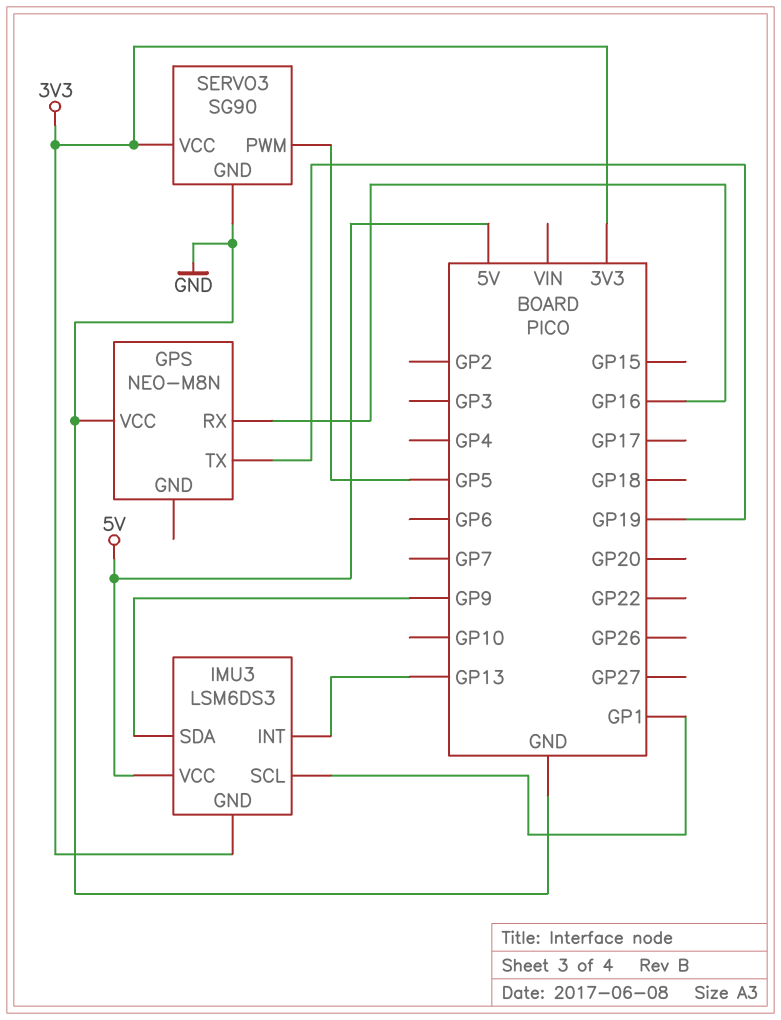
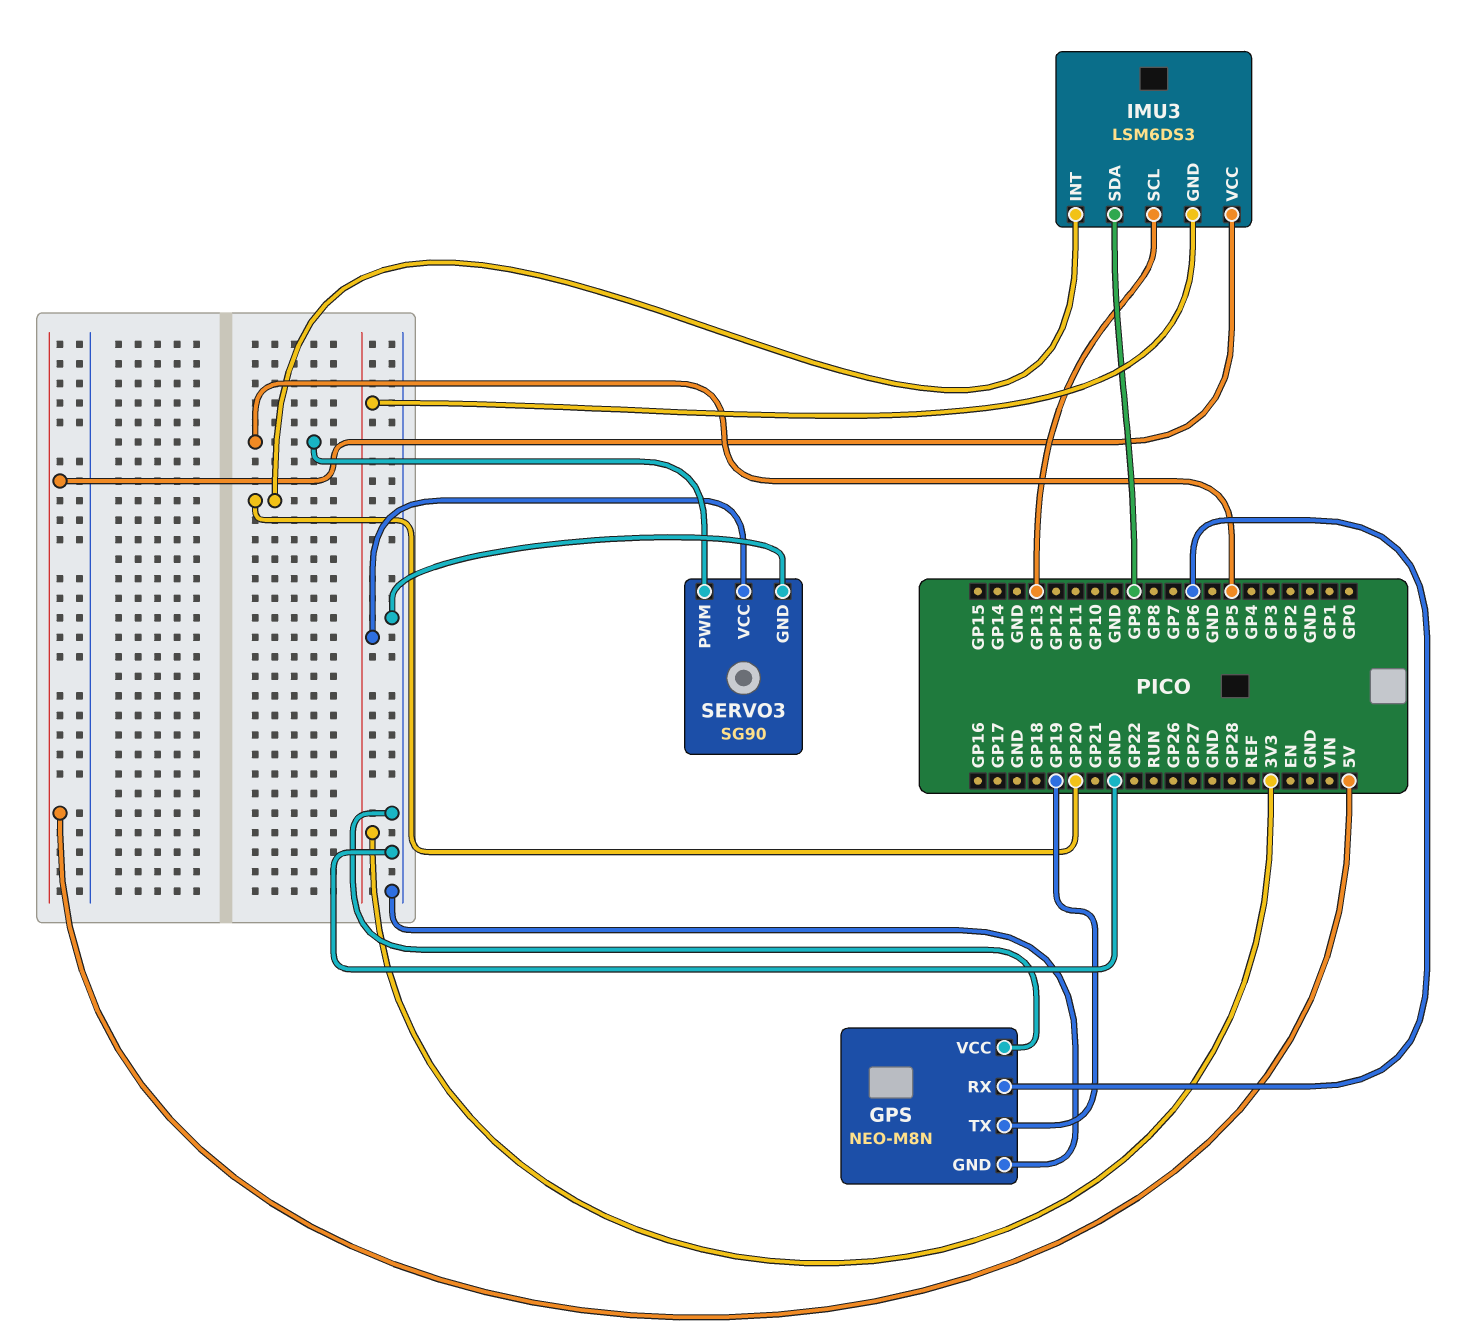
GPS pin GND: none -> GND
GPS pin RX: GP16 -> GP6
IMU3 pin INT: GP13 -> GP20
IMU3 pin SCL: GP1 -> GP13

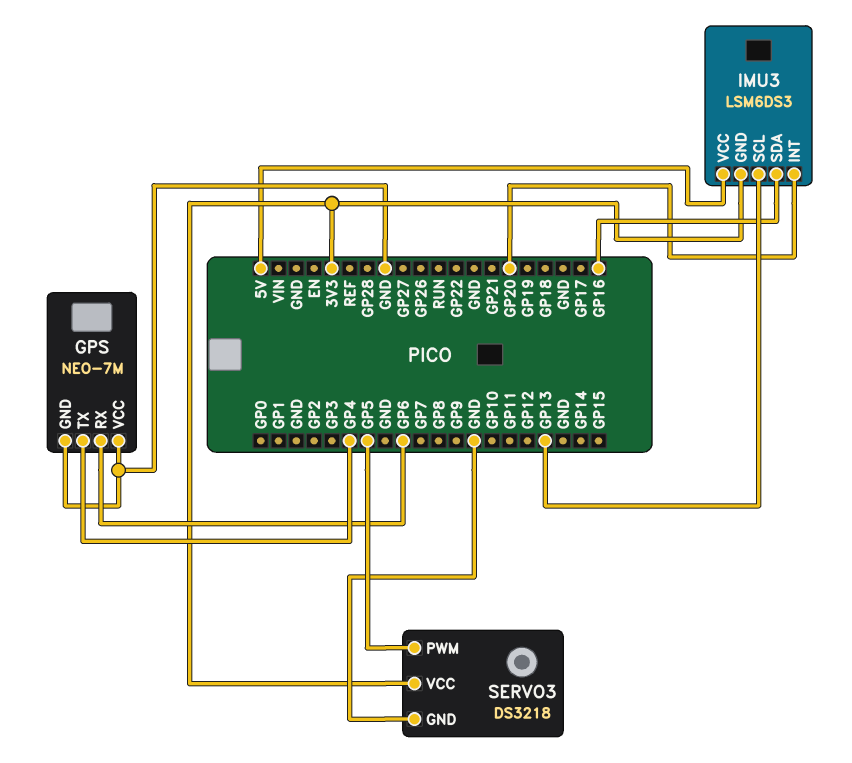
GPS: NEO-M8N -> NEO-7M
GPS pin TX: GP19 -> GP4
IMU3 pin SDA: GP9 -> GP16
SERVO3: SG90 -> DS3218

